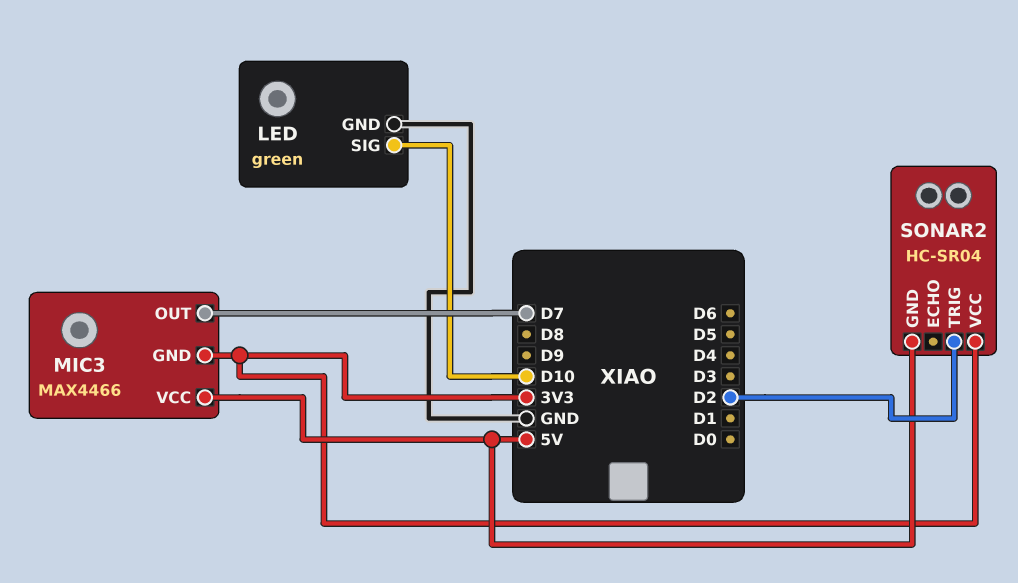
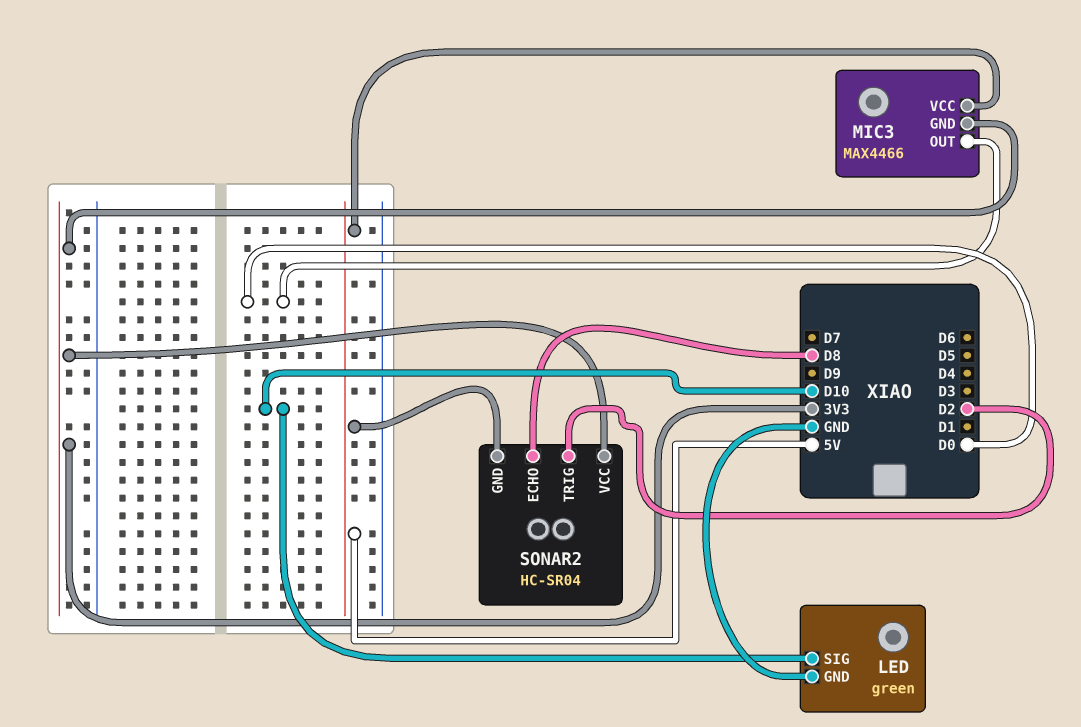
MIC3 pin OUT: D7 -> D0
SONAR2 pin ECHO: none -> D8

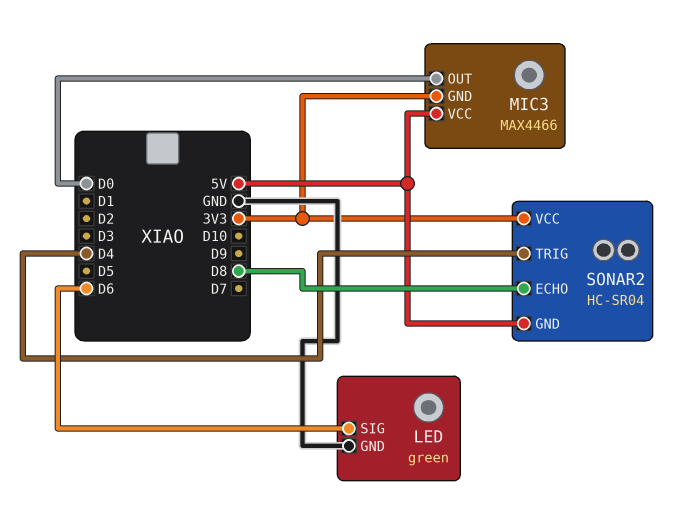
LED pin SIG: D10 -> D6
SONAR2 pin TRIG: D2 -> D4

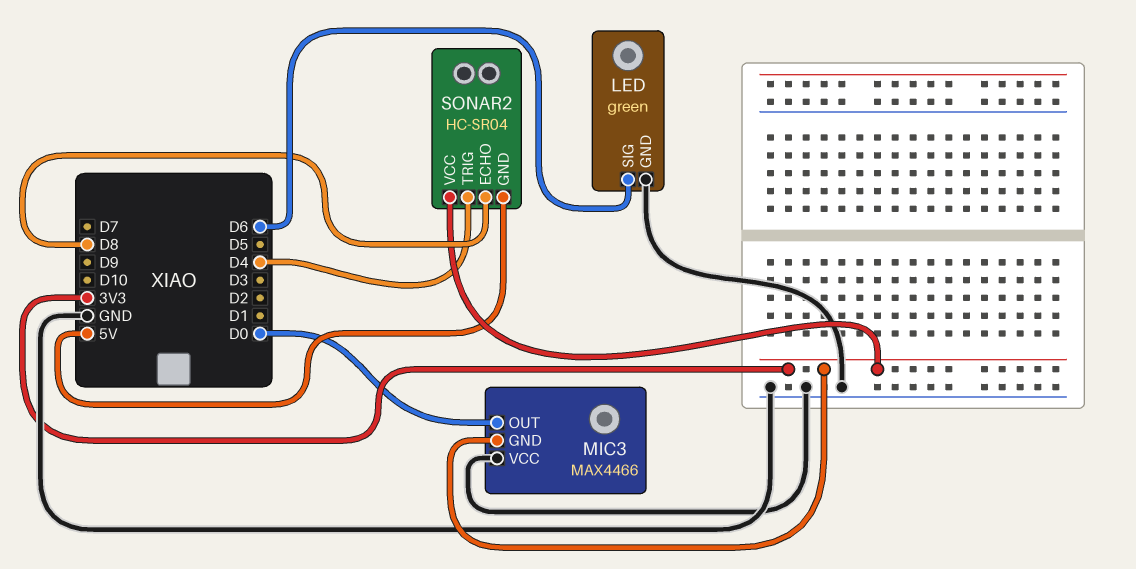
MIC3 pin VCC: 5V -> GND

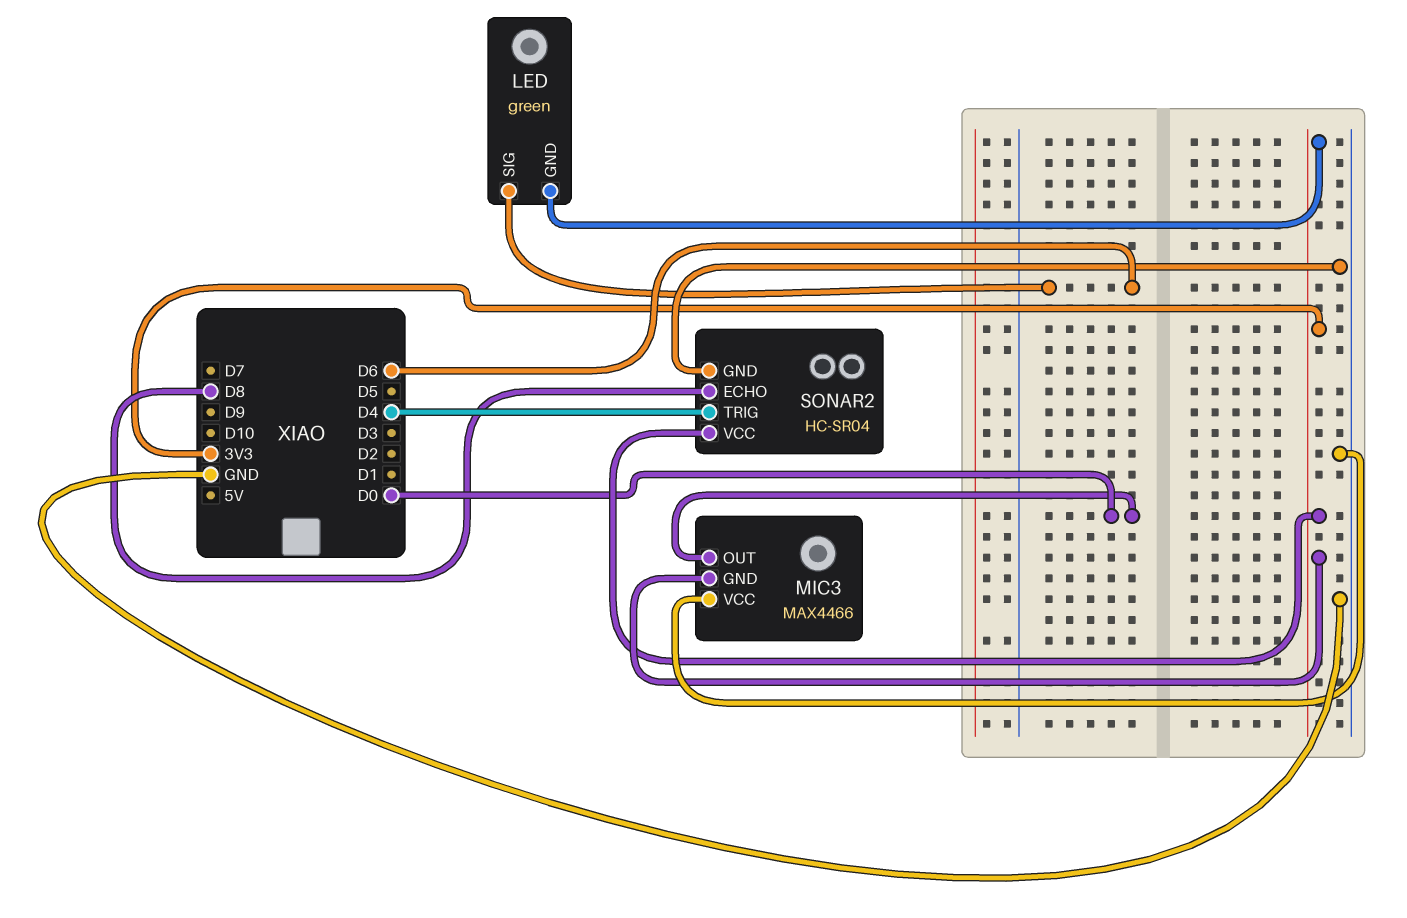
LED pin GND: GND -> 3V3
SONAR2 pin GND: 5V -> GND

